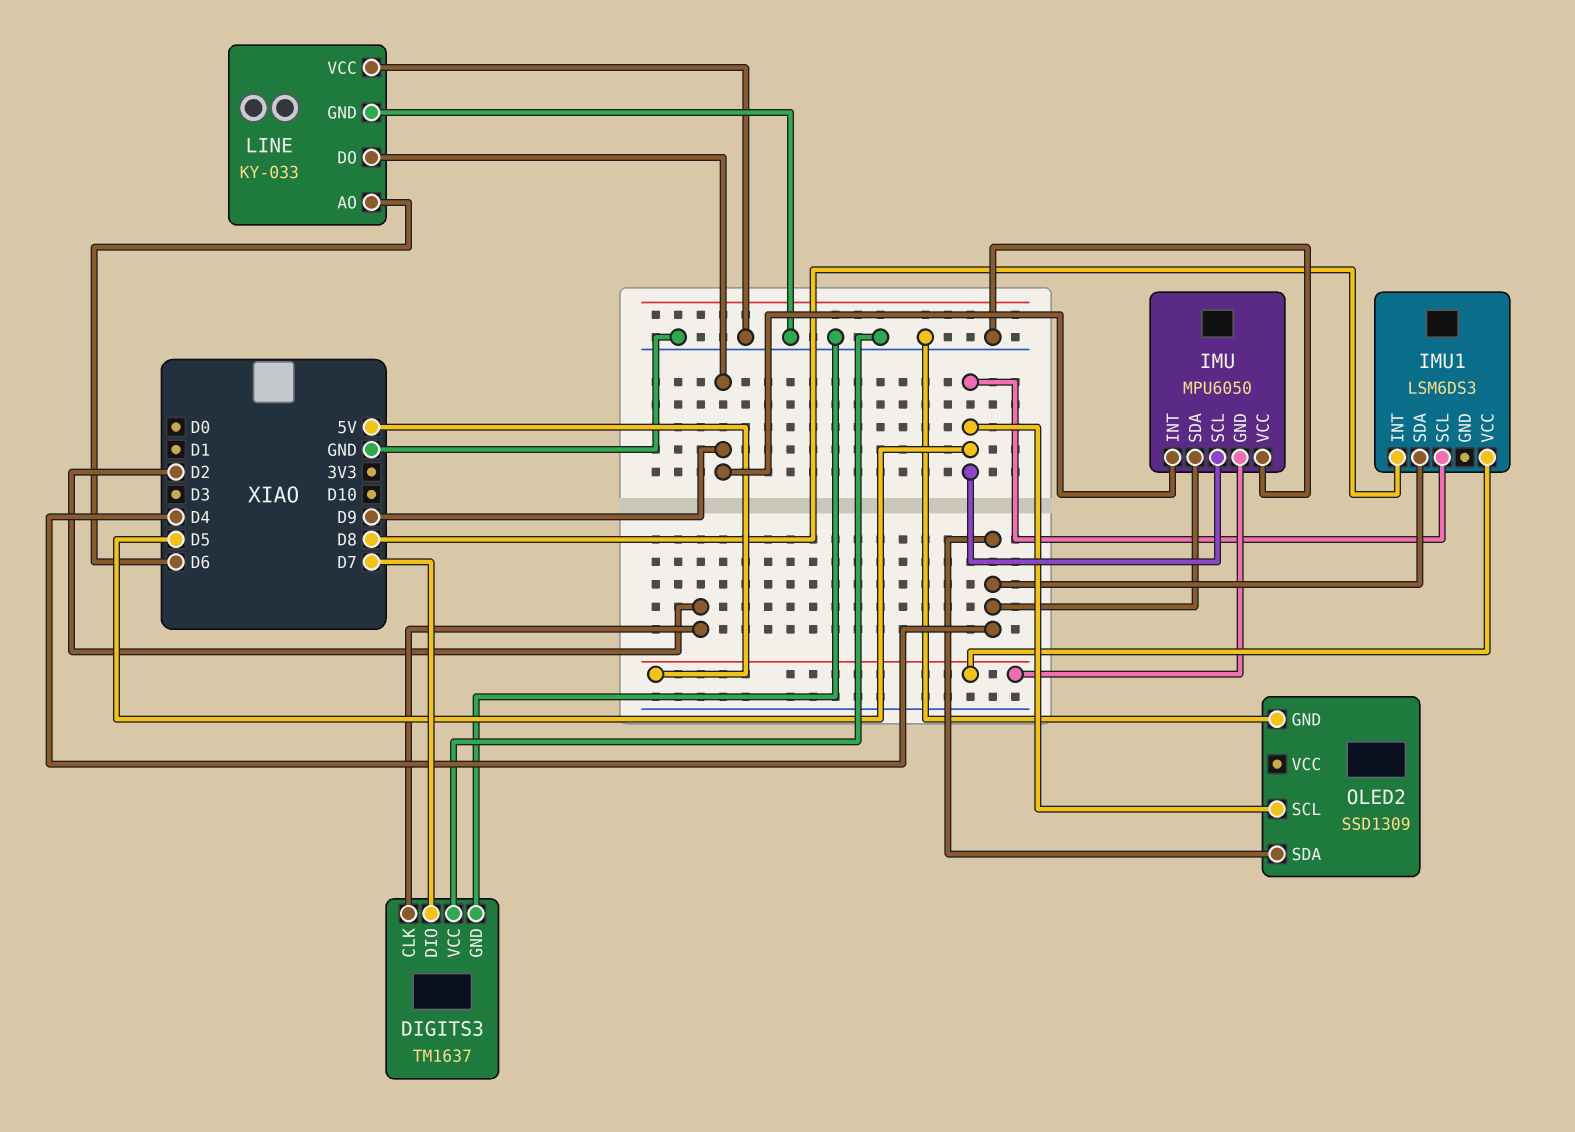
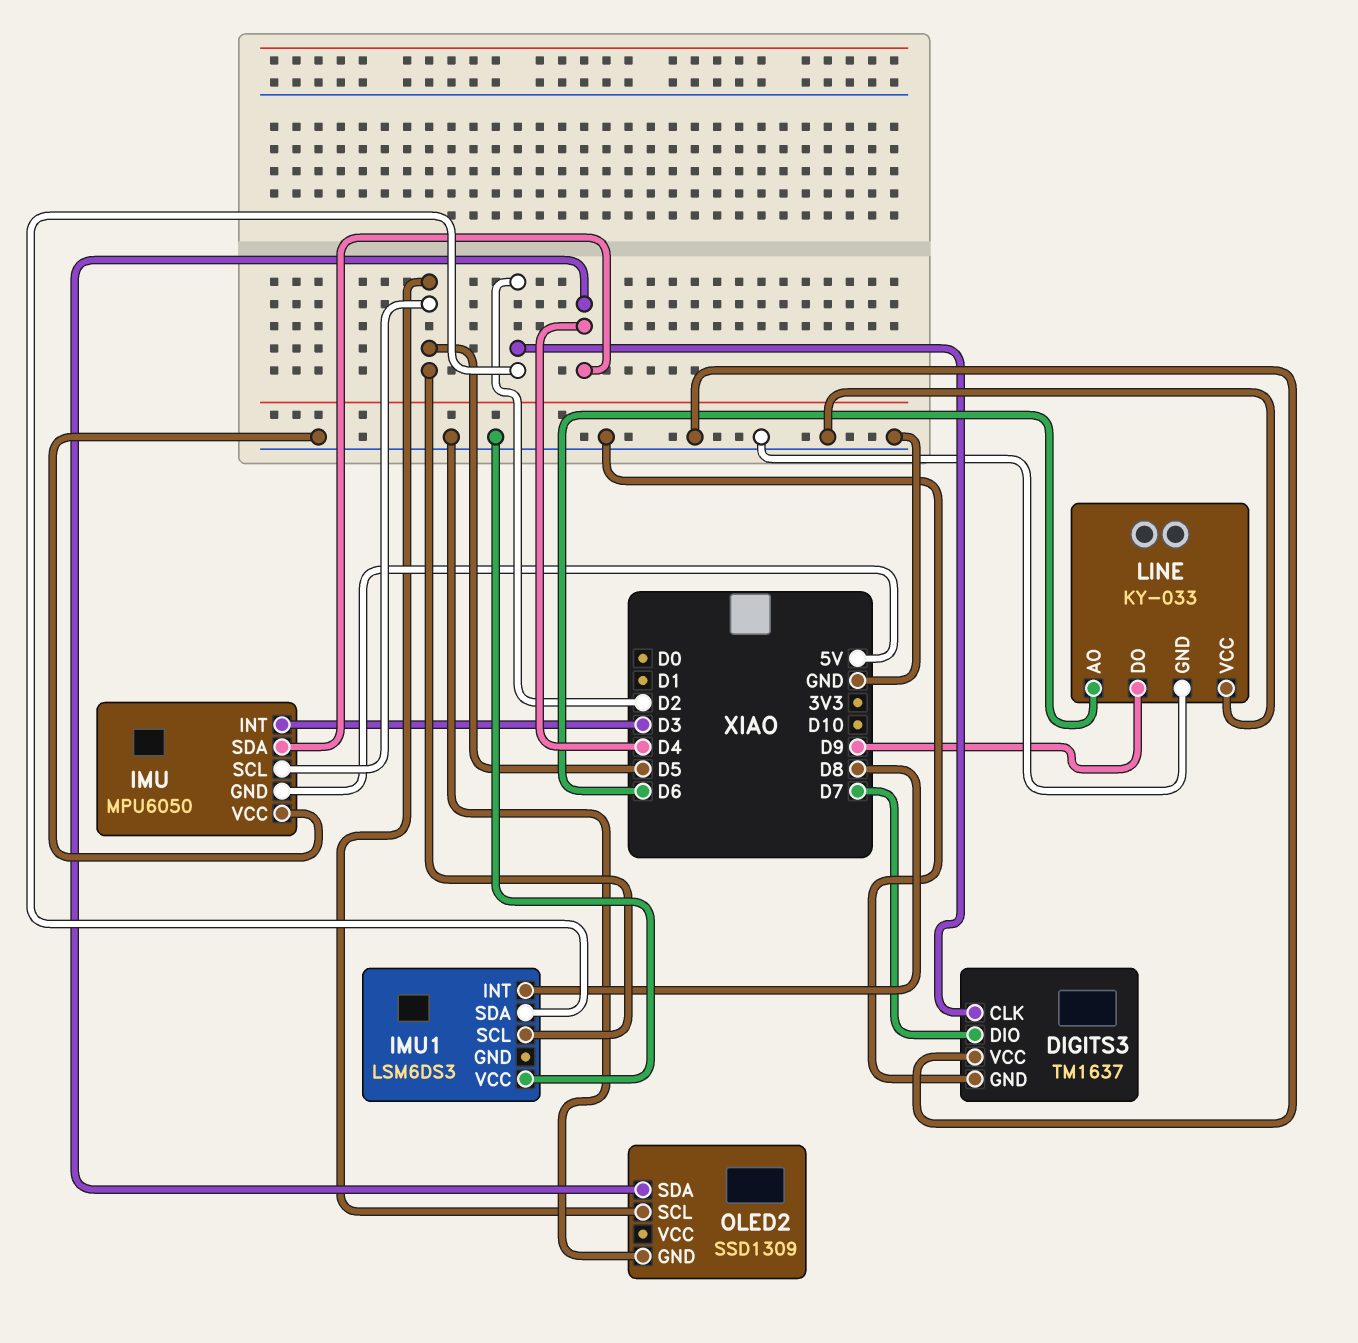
IMU pin INT: D9 -> D3
IMU1 pin SDA: D4 -> D2
IMU1 pin VCC: 5V -> GND

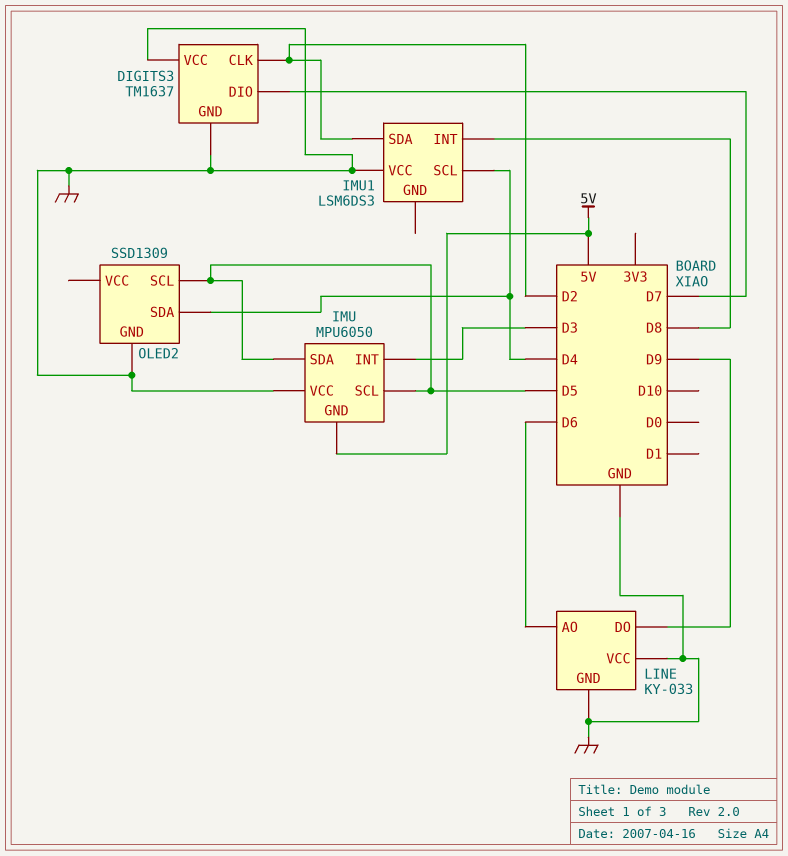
IMU pin SDA: D4 -> D5
IMU1 pin SCL: D5 -> D4

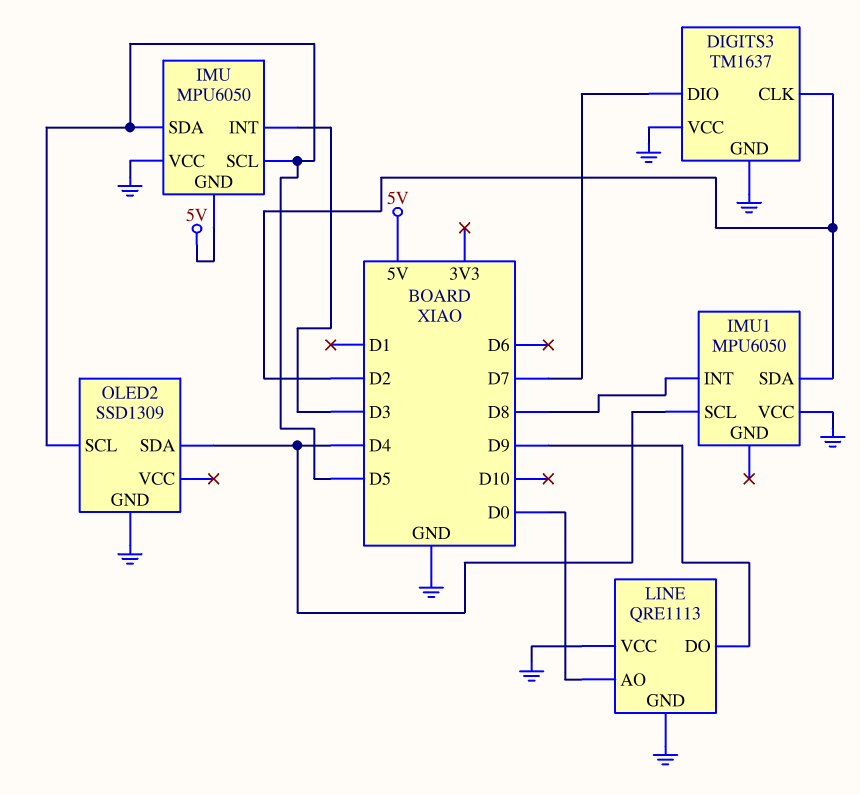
IMU1: LSM6DS3 -> MPU6050
LINE: KY-033 -> QRE1113
LINE pin AO: D6 -> D0

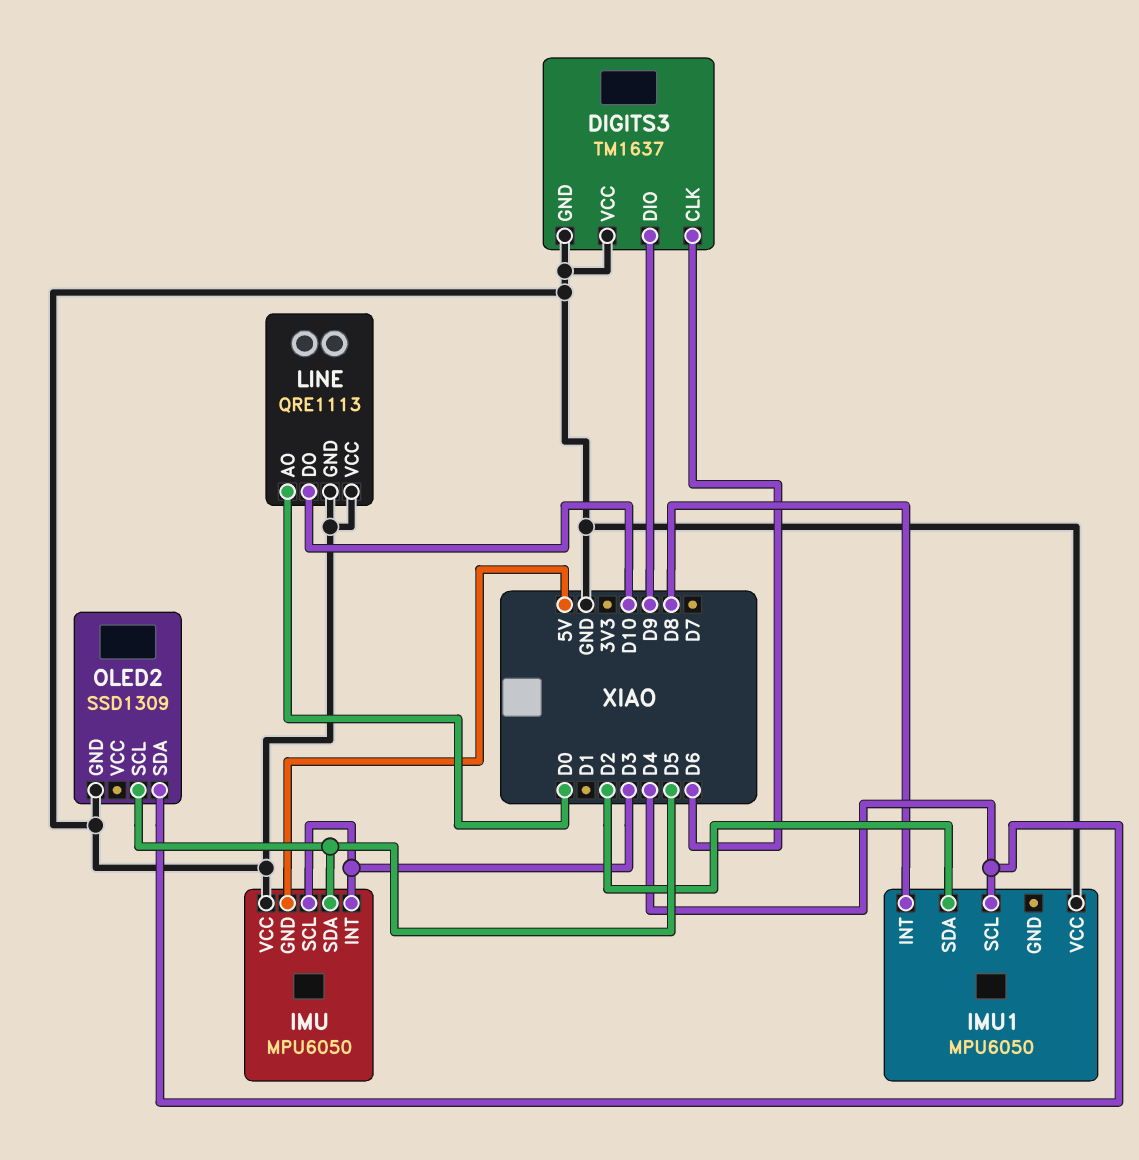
DIGITS3 pin CLK: D2 -> D6
DIGITS3 pin DIO: D7 -> D9
IMU pin SCL: D5 -> D3
LINE pin DO: D9 -> D10

